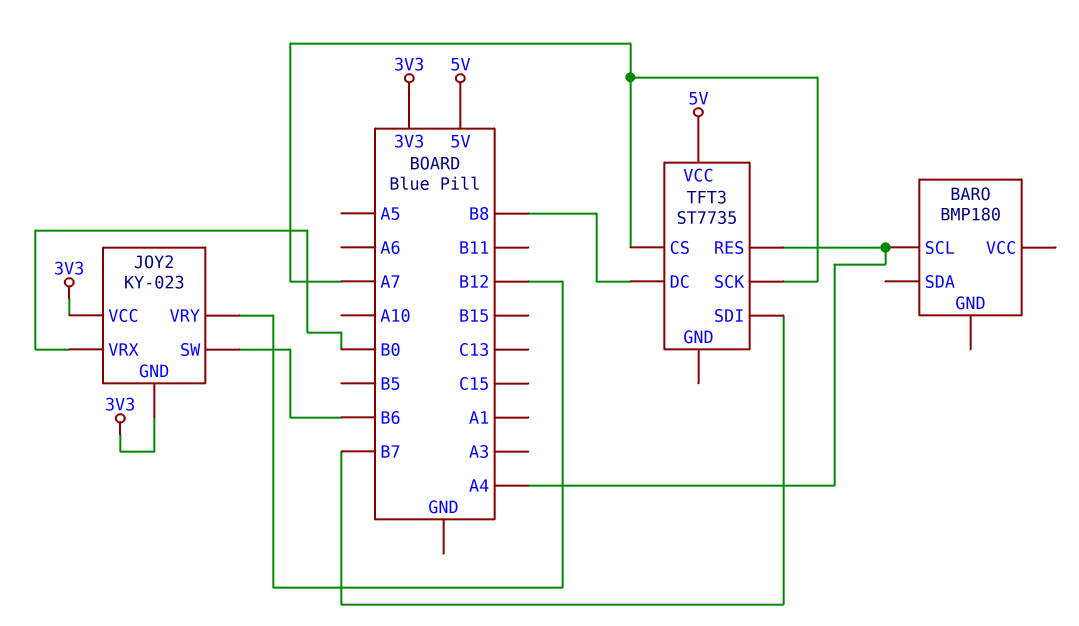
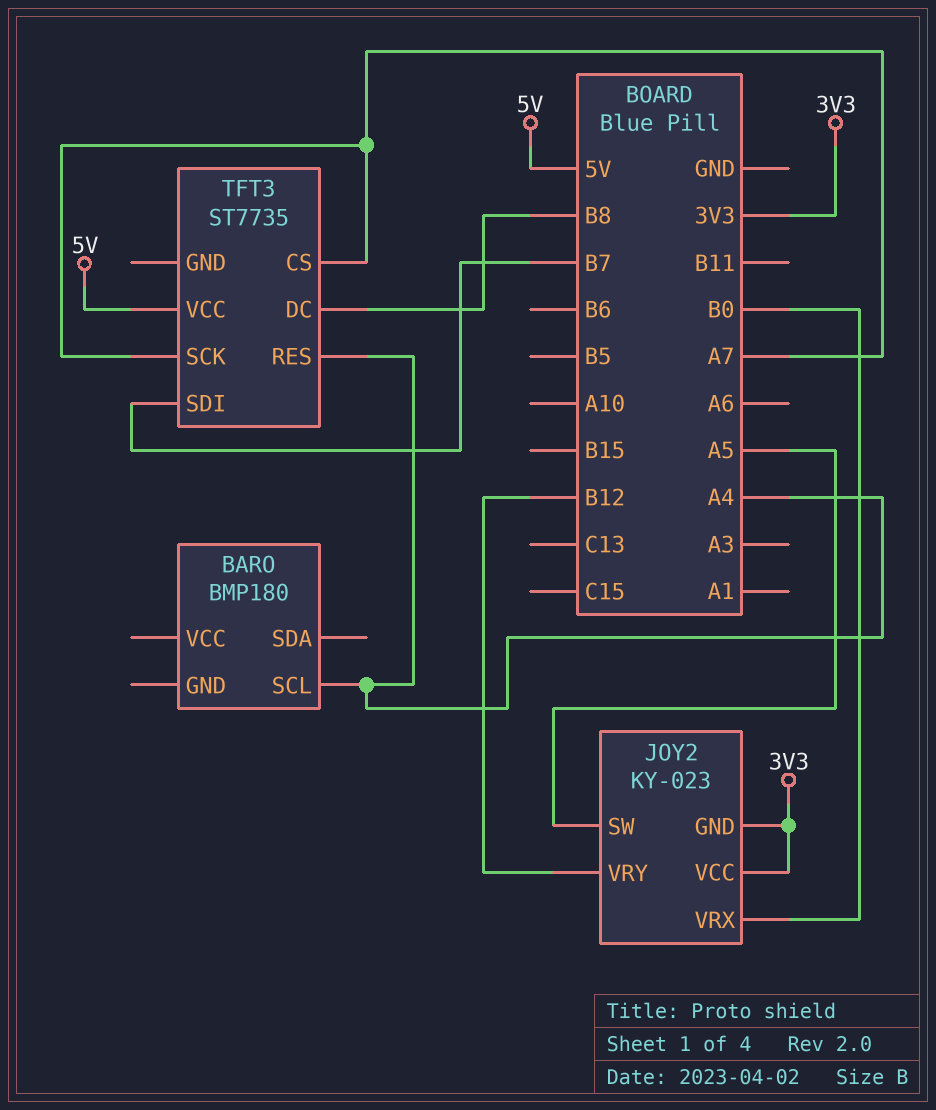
JOY2 pin SW: B6 -> A5

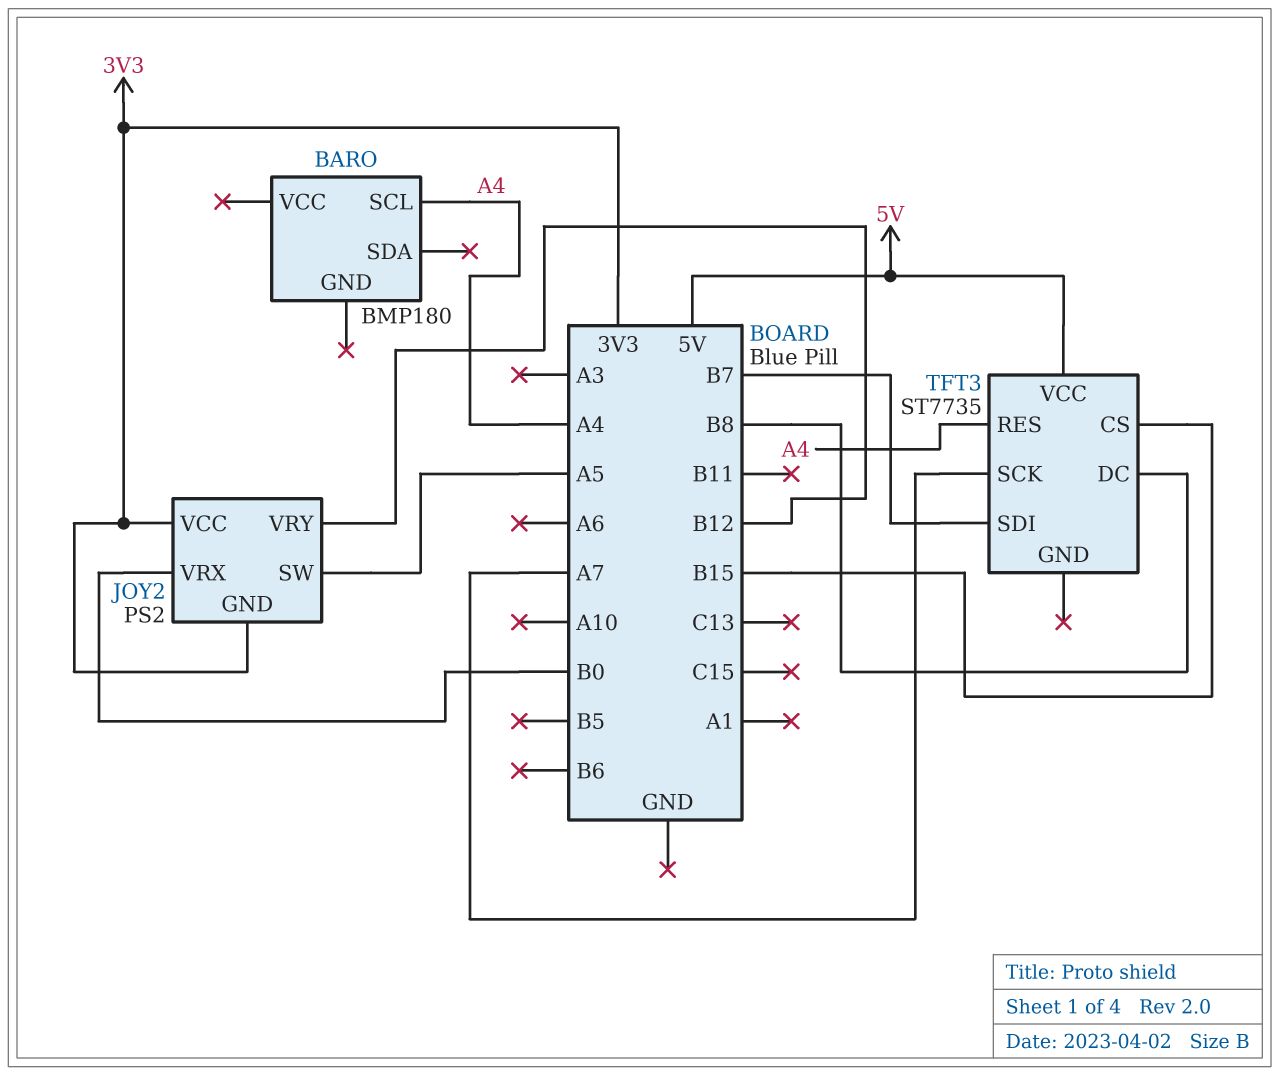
JOY2: KY-023 -> PS2
TFT3 pin CS: A7 -> B15

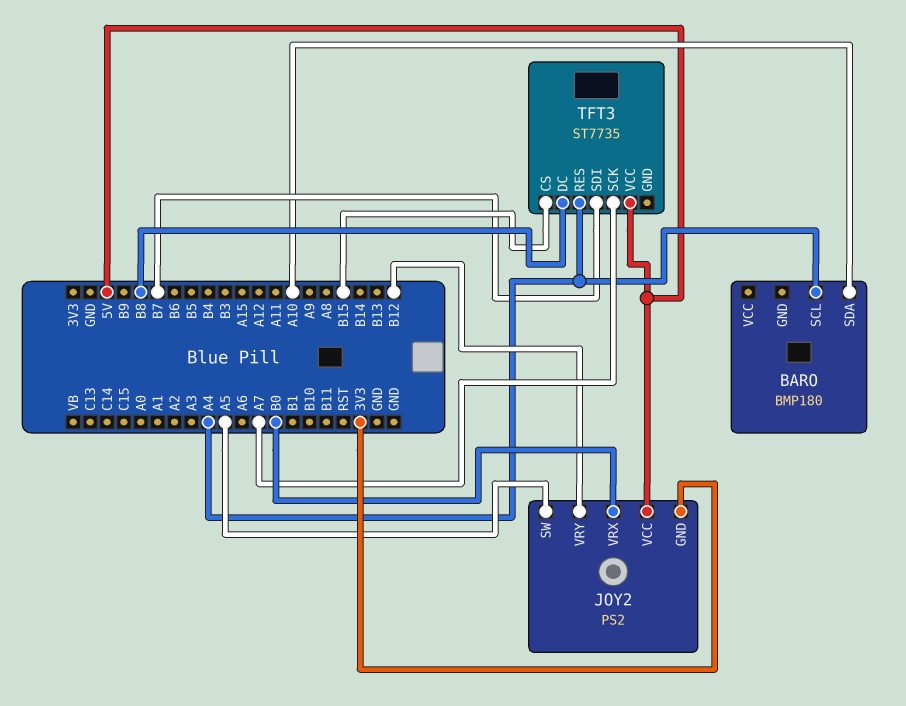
BARO pin SDA: none -> A10
JOY2 pin VCC: 3V3 -> 5V

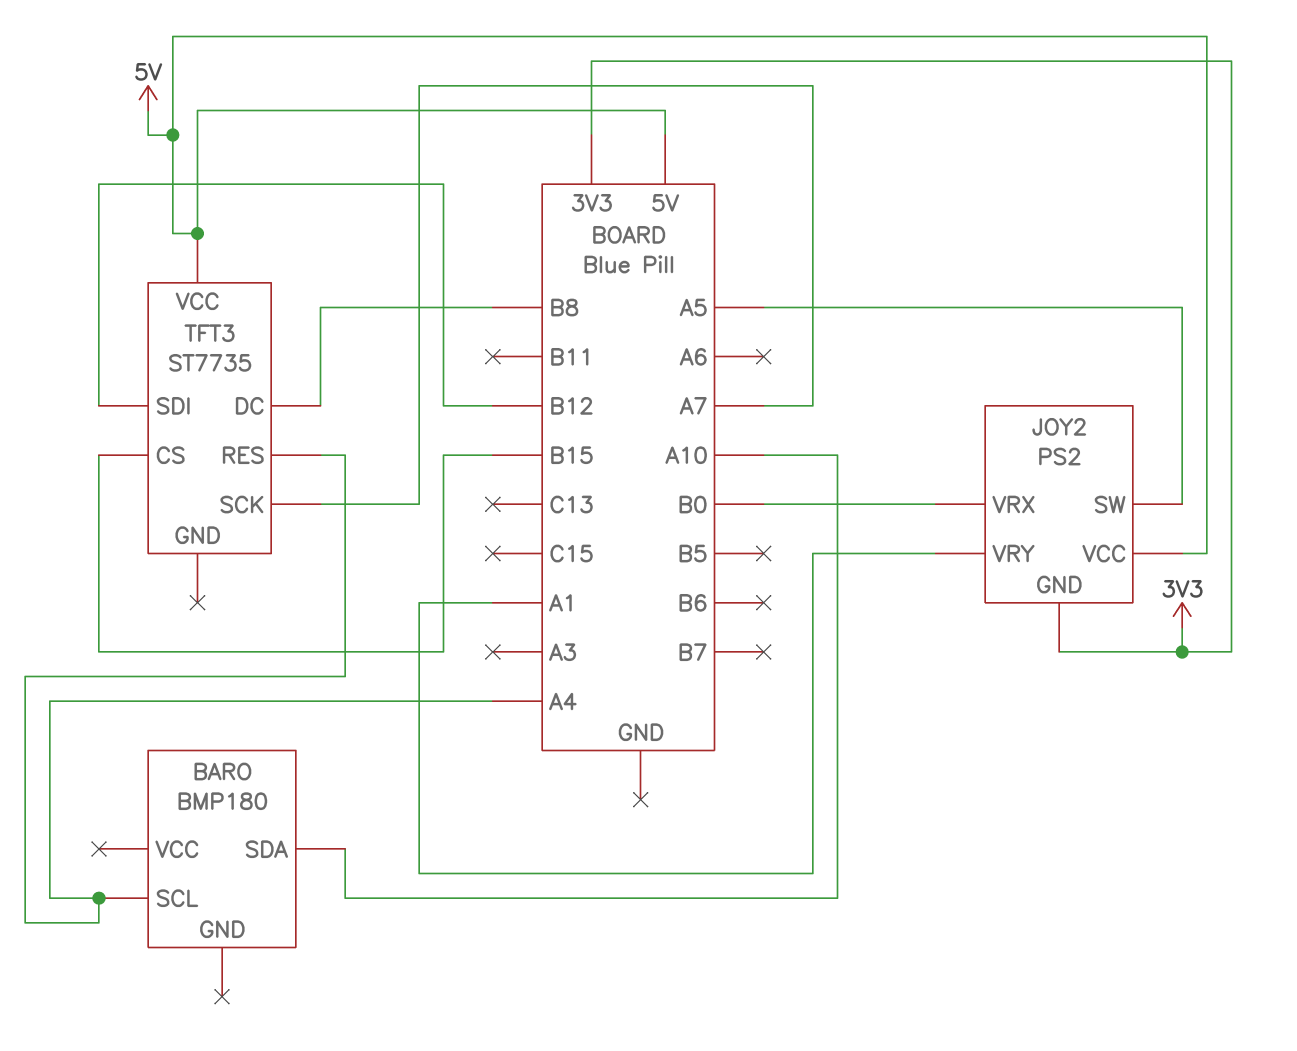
JOY2 pin VRY: B12 -> A1
TFT3 pin SDI: B7 -> B12

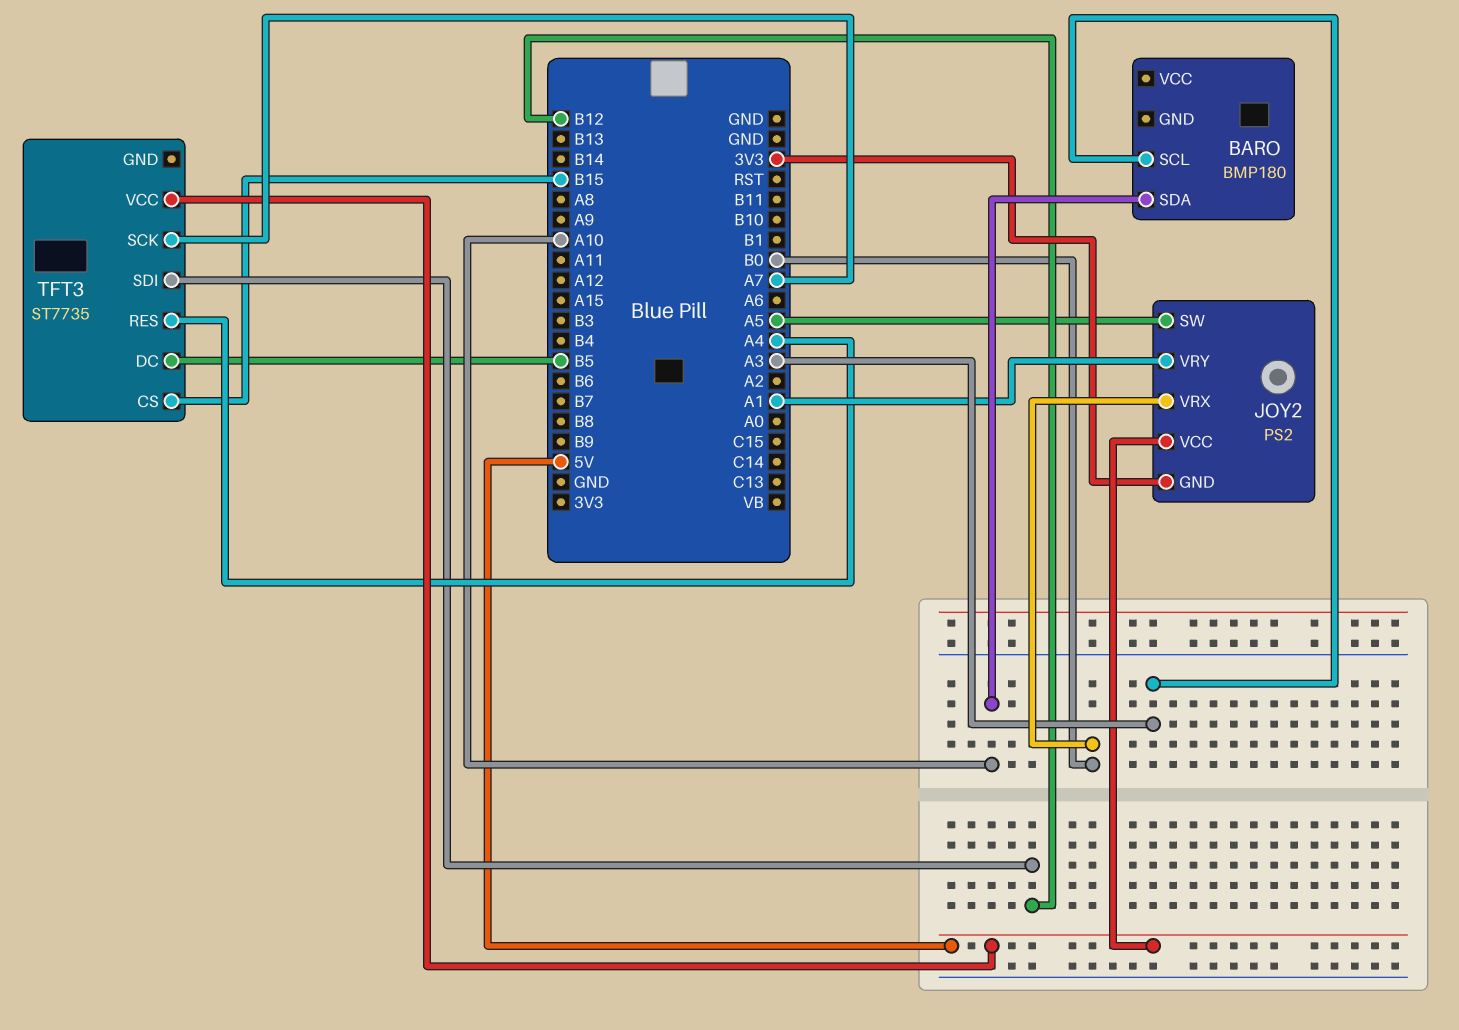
BARO pin SCL: A4 -> A3
TFT3 pin DC: B8 -> B5

